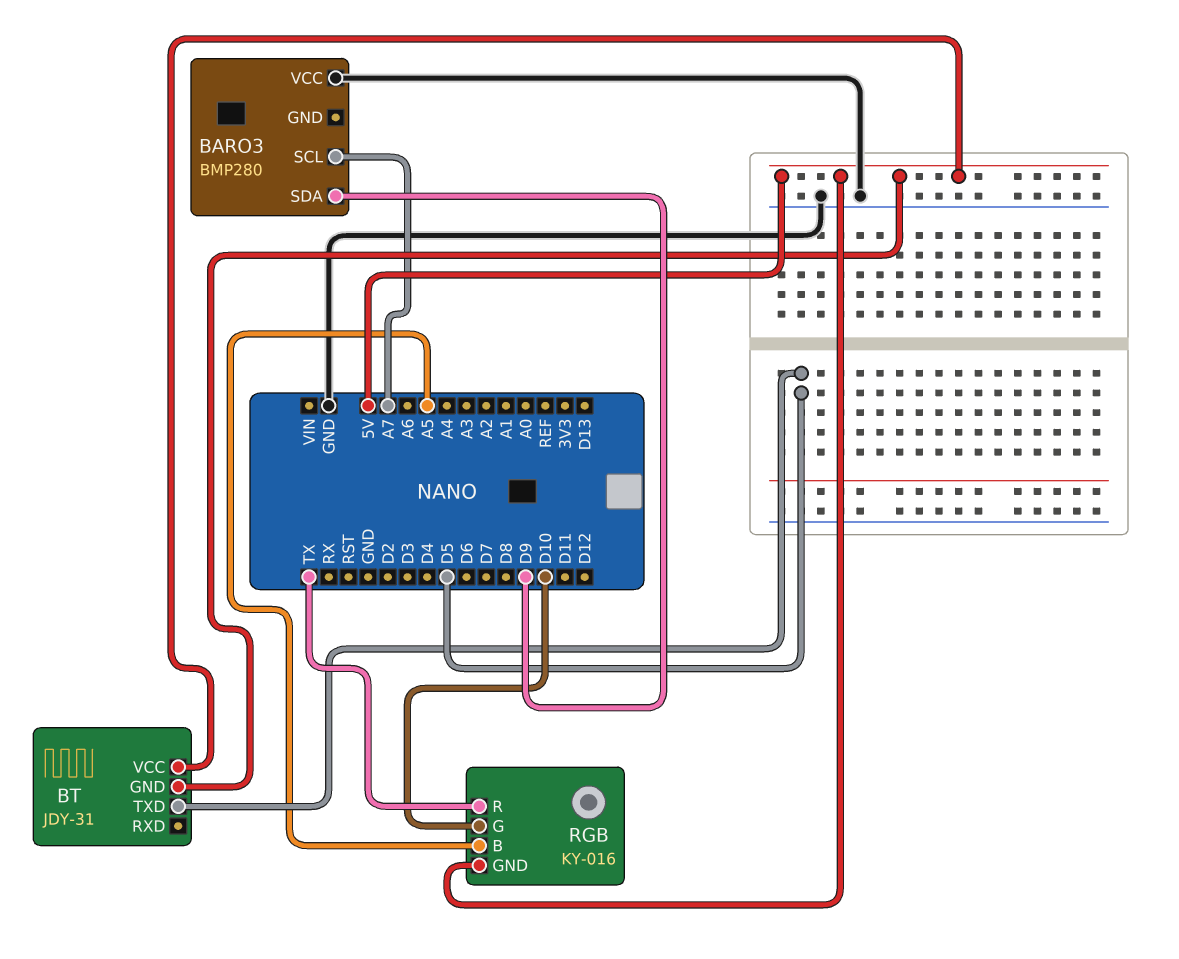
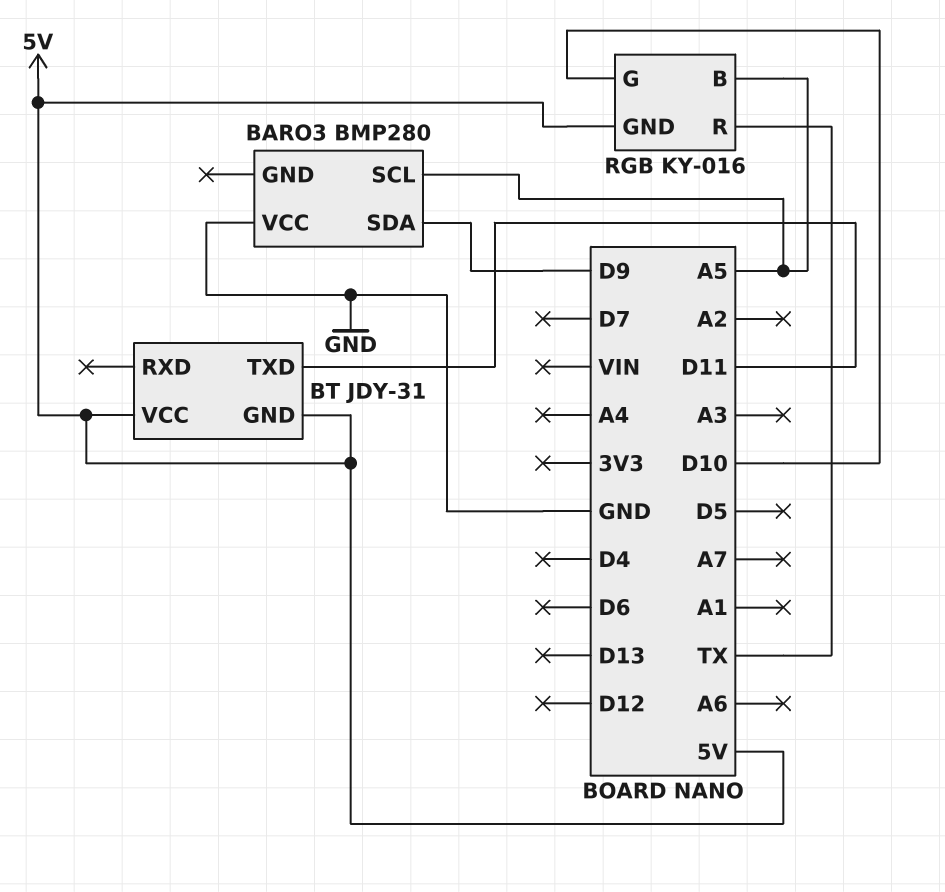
BARO3 pin SCL: A7 -> A5
BT pin TXD: D5 -> D11

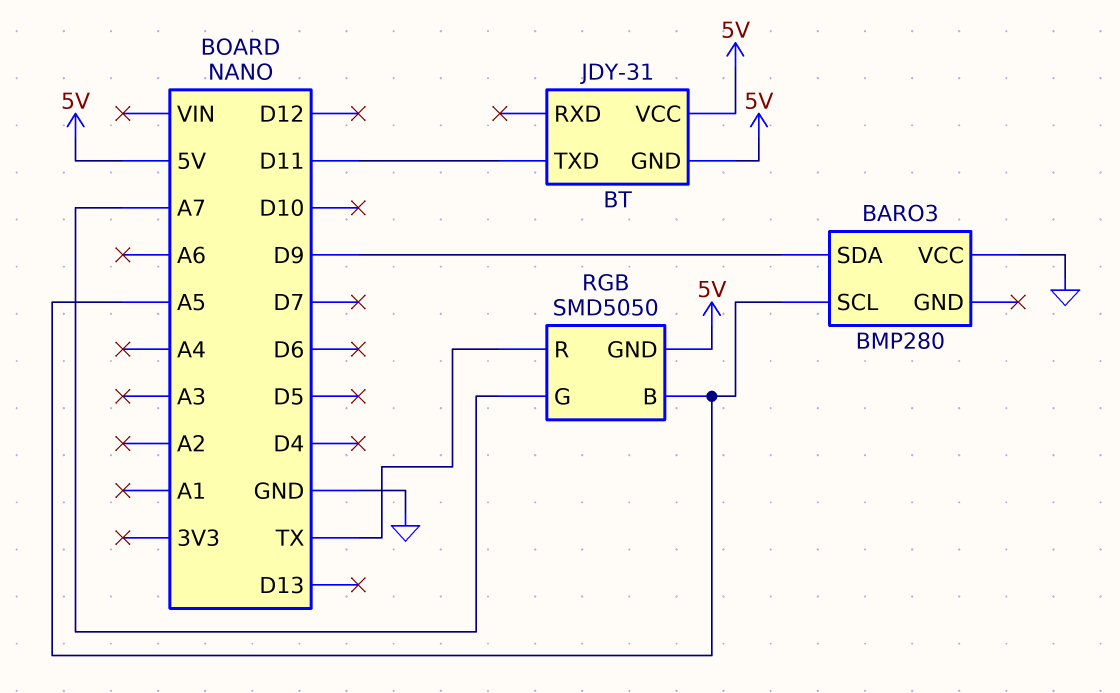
RGB: KY-016 -> SMD5050
RGB pin G: D10 -> A7

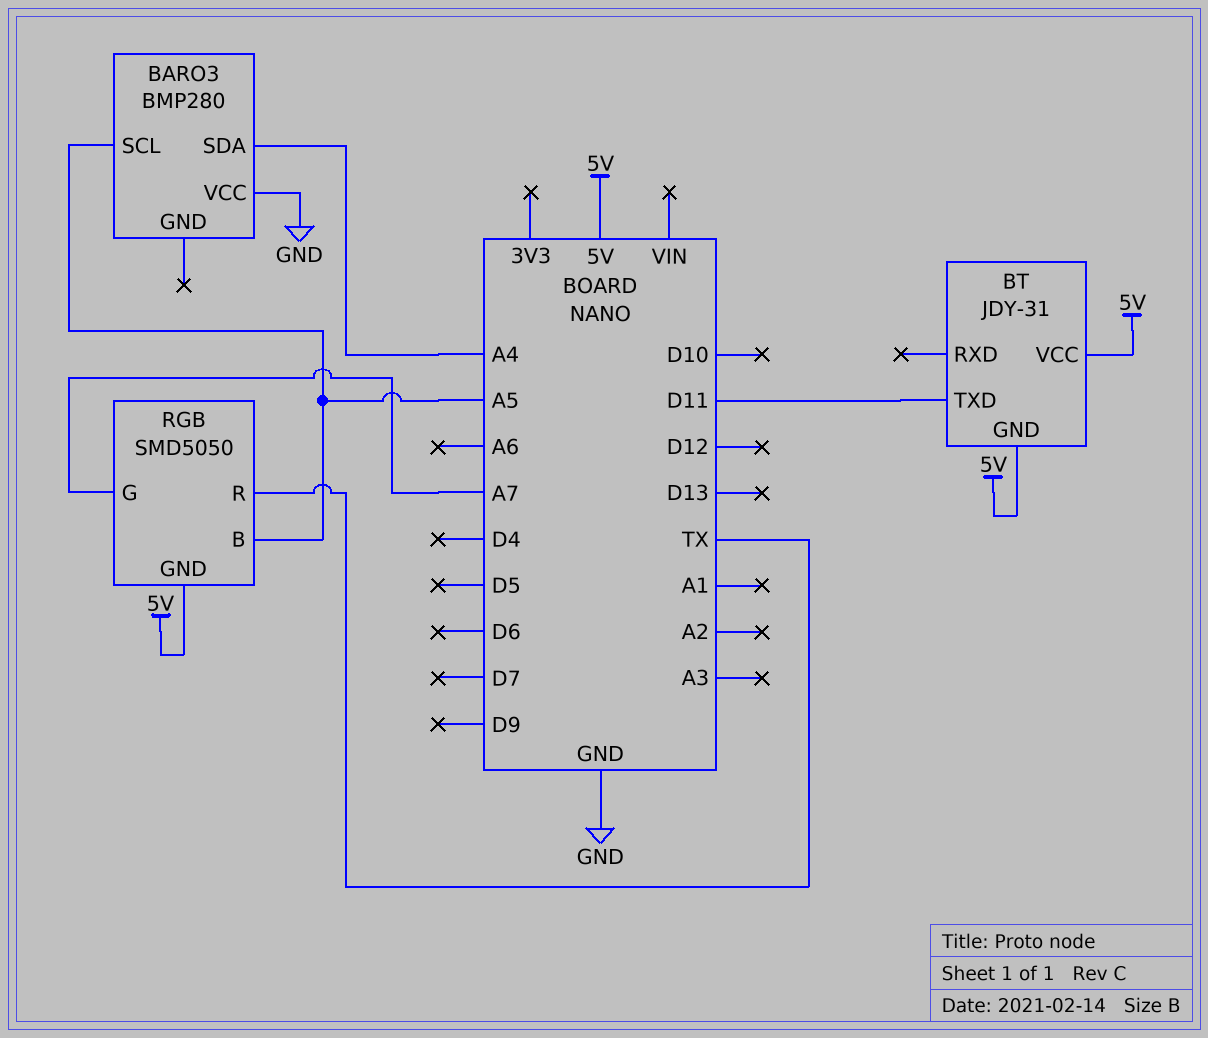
BARO3 pin SDA: D9 -> A4

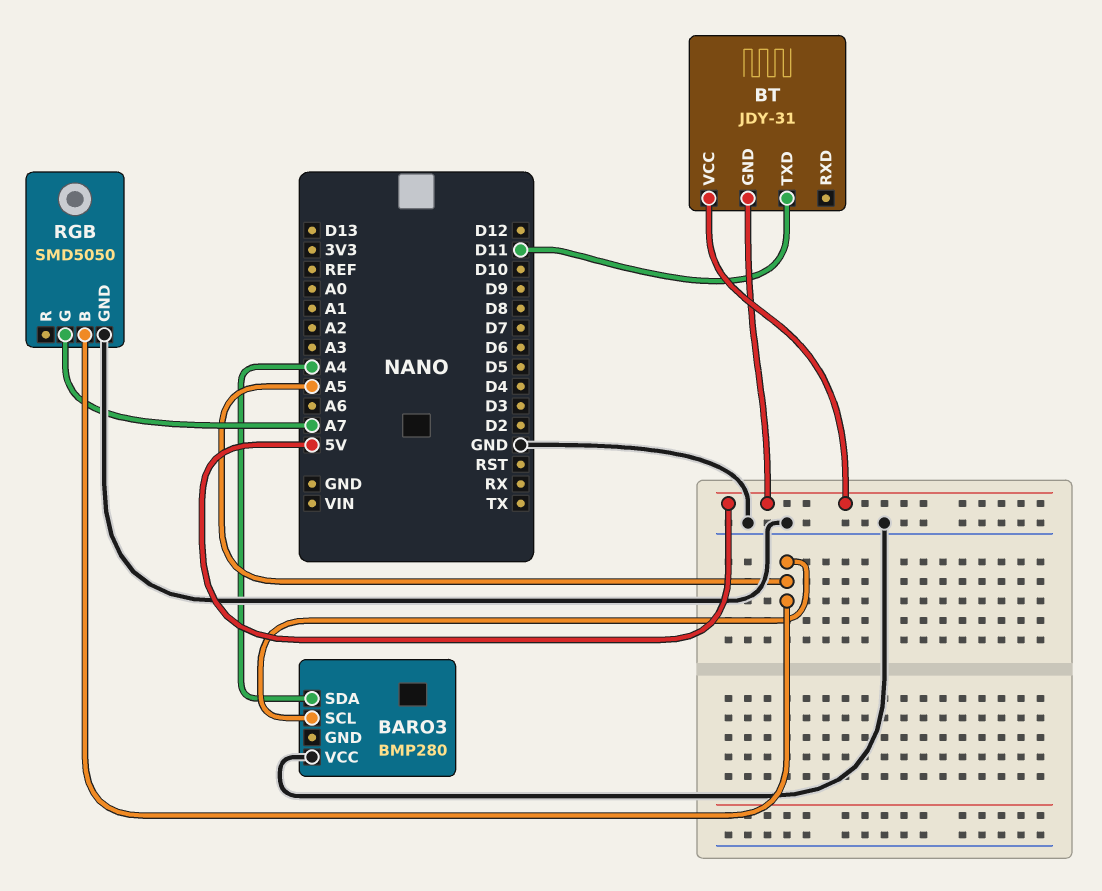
RGB pin GND: 5V -> GND
RGB pin R: TX -> none

